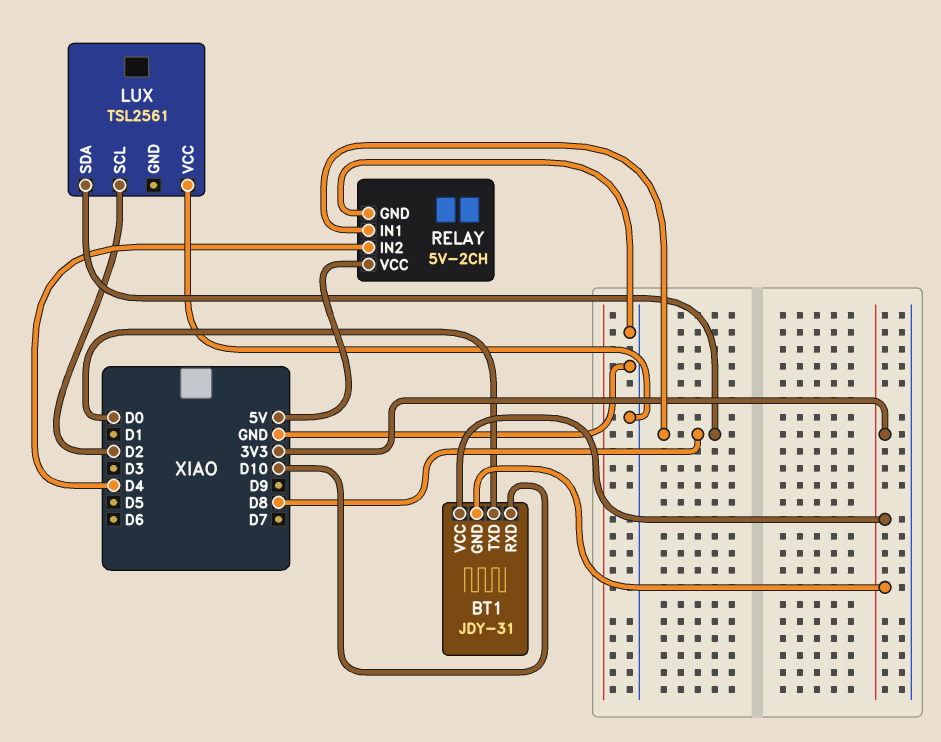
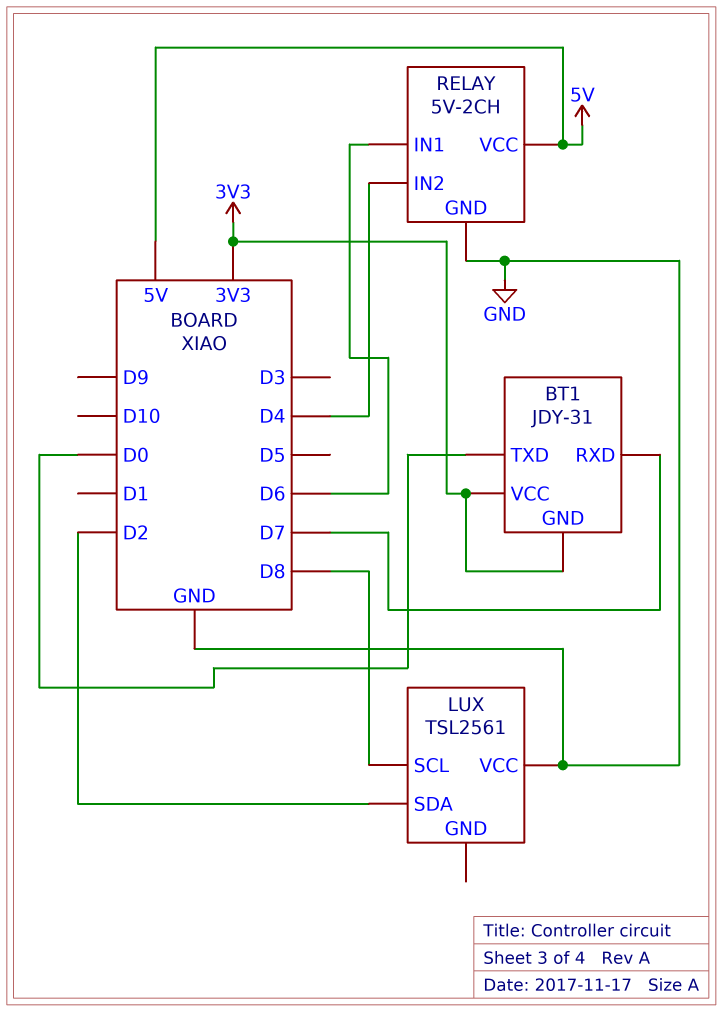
BT1 pin RXD: D10 -> D7
LUX pin SCL: D2 -> D8
LUX pin SDA: D8 -> D2
RELAY pin IN1: D8 -> D6

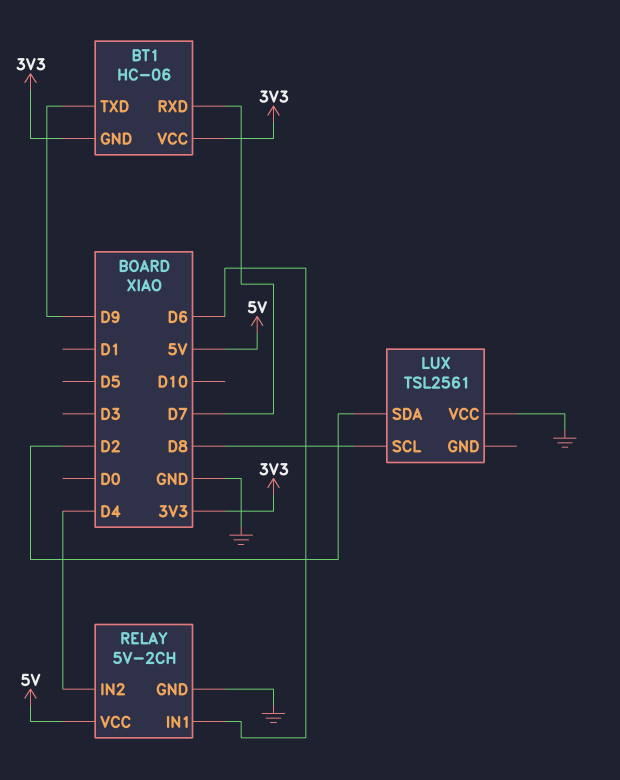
BT1: JDY-31 -> HC-06
BT1 pin TXD: D0 -> D9

